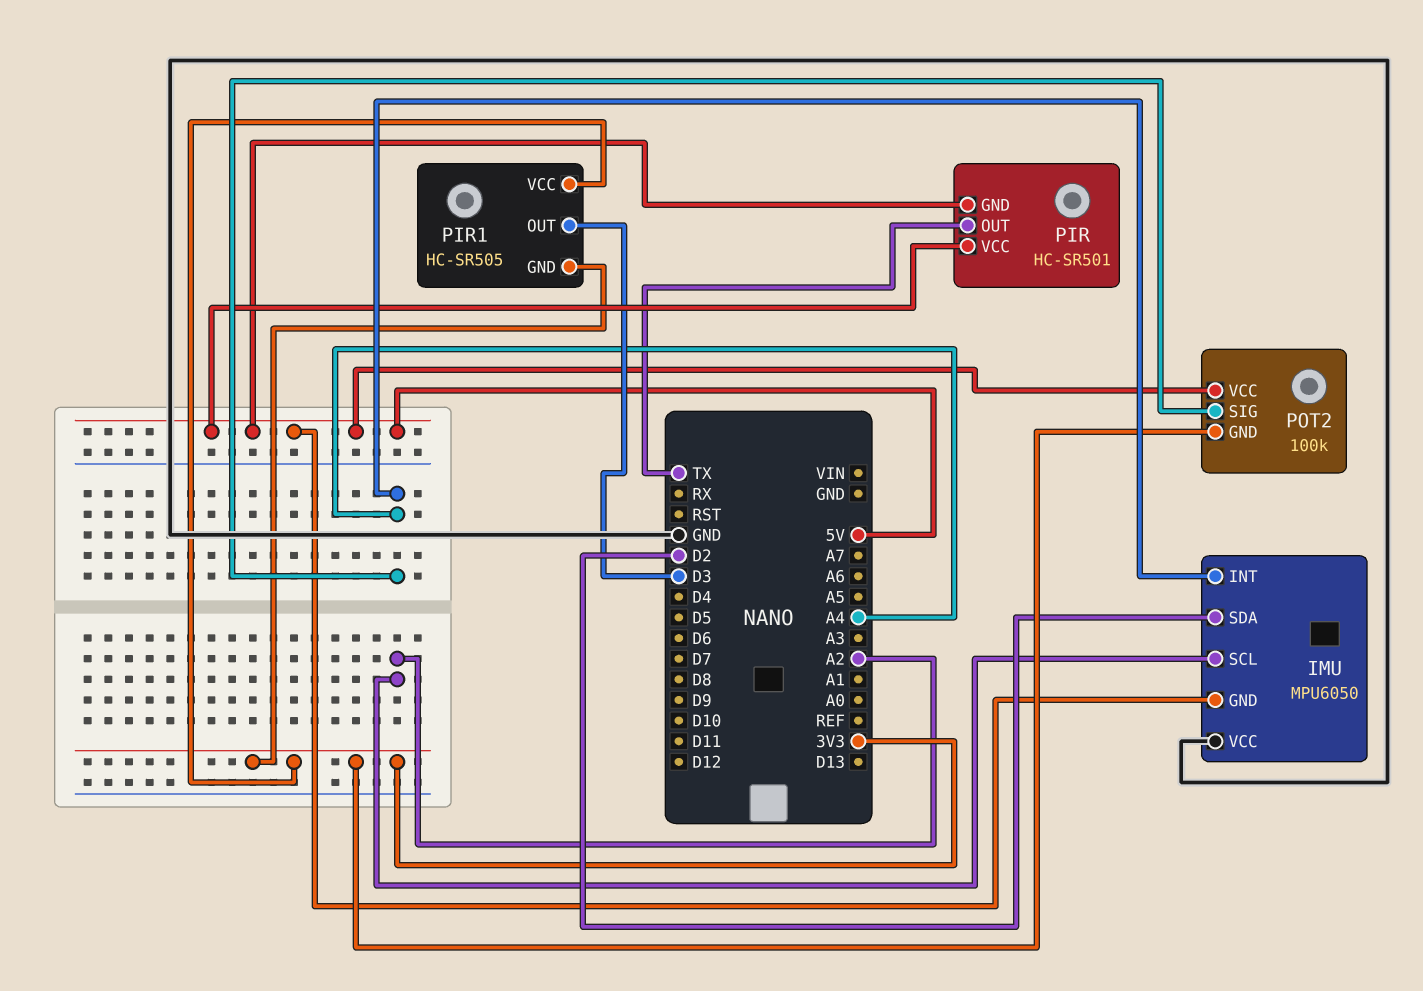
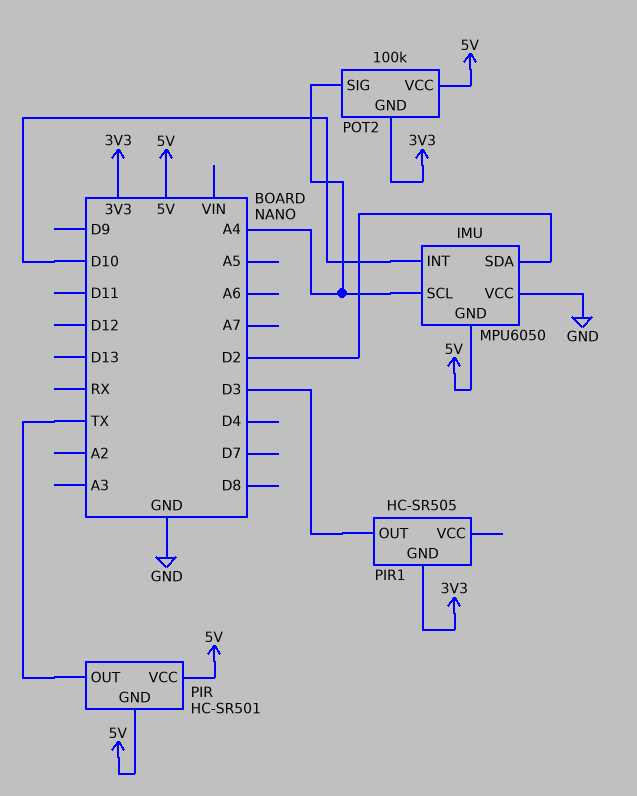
IMU pin INT: A4 -> D10
IMU pin SCL: A2 -> A4
PIR1 pin VCC: 3V3 -> none

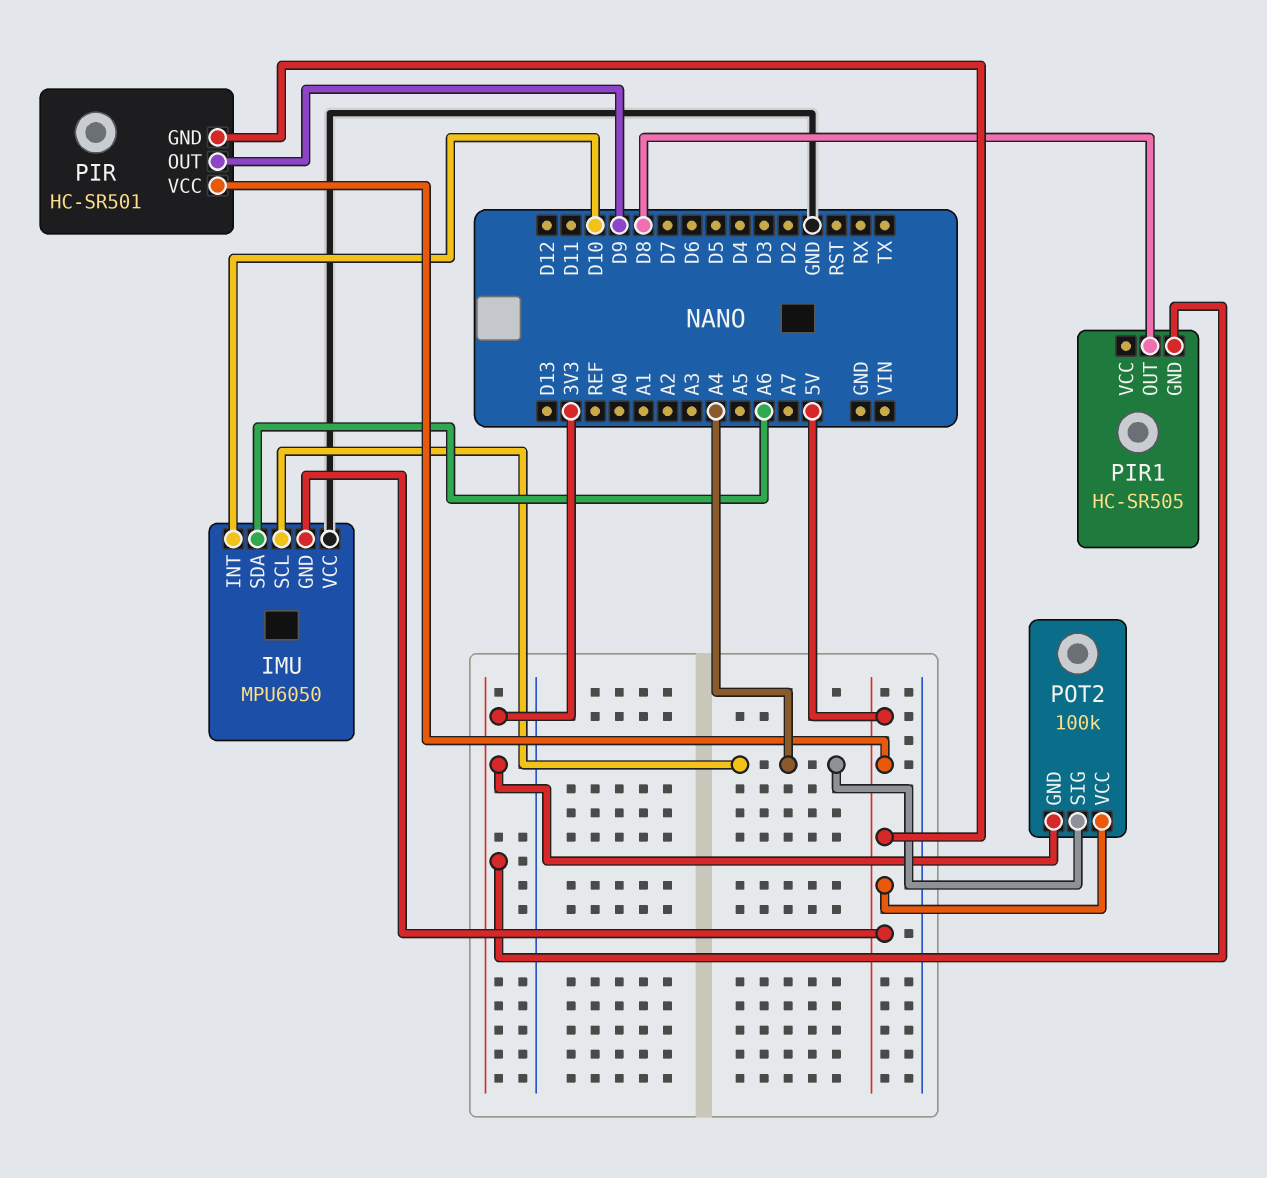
IMU pin SDA: D2 -> A6
PIR pin OUT: TX -> D9
PIR1 pin OUT: D3 -> D8

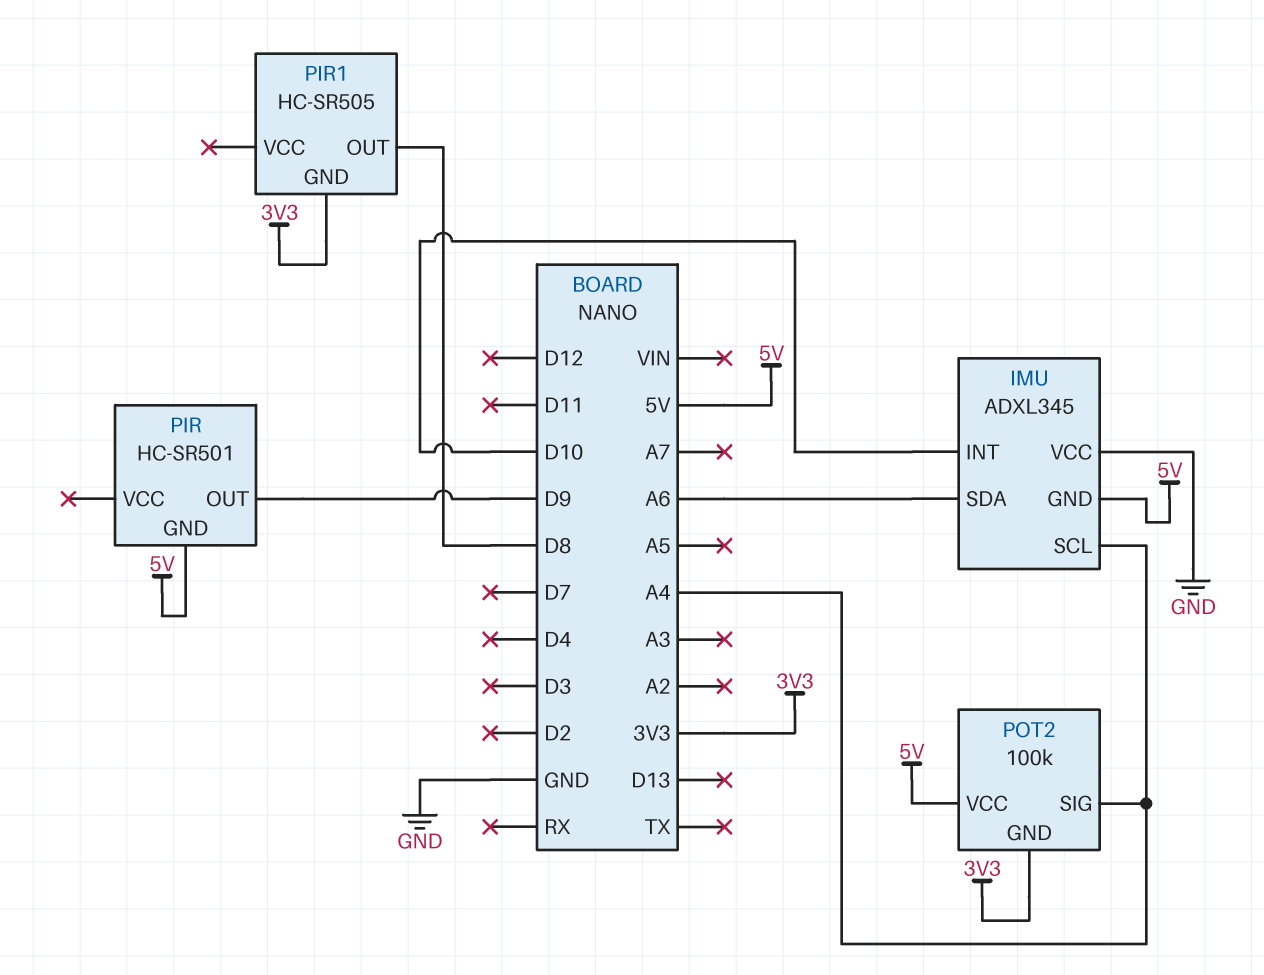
IMU: MPU6050 -> ADXL345
PIR pin VCC: 5V -> none

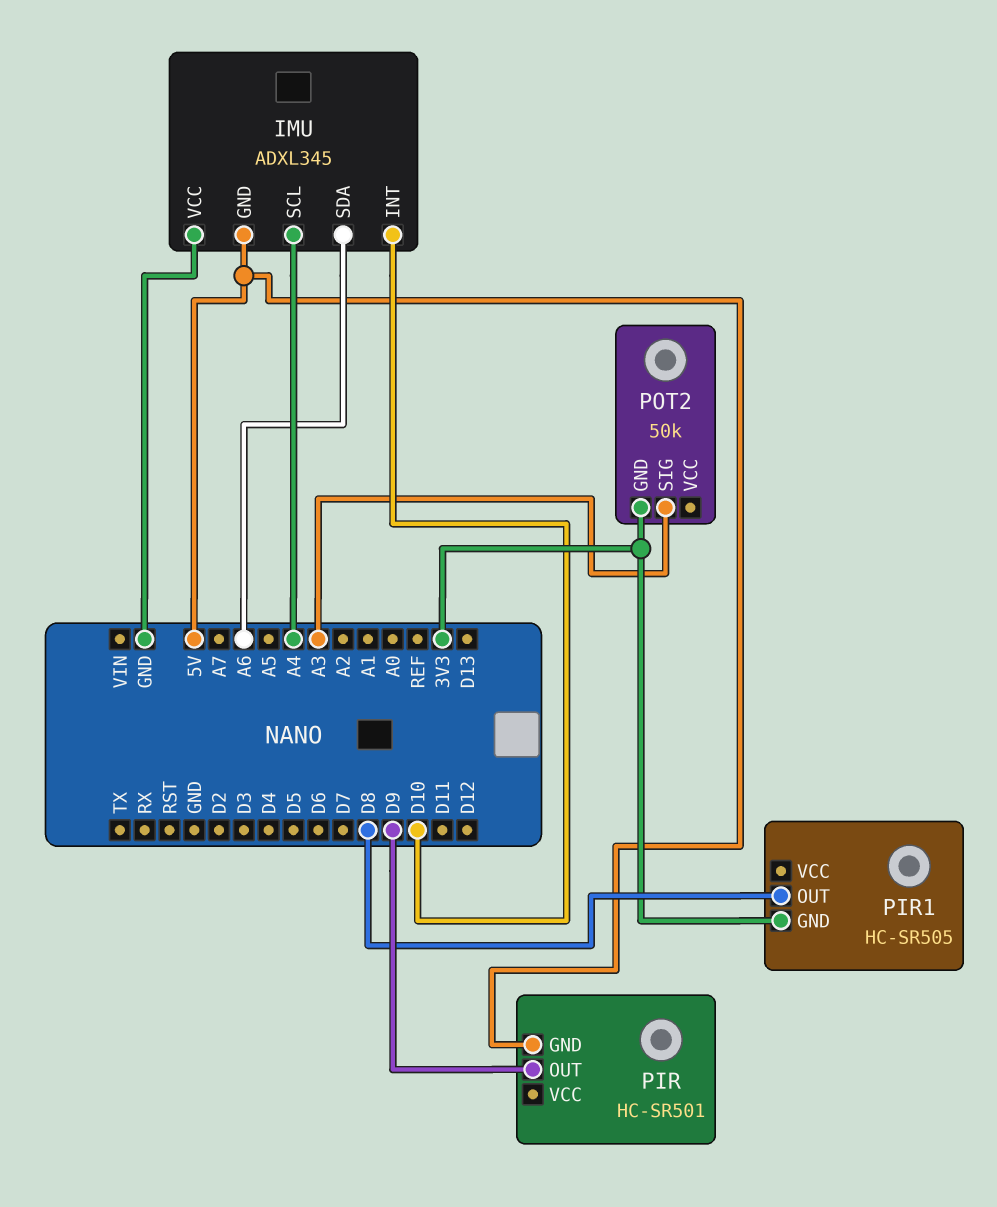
POT2: 100k -> 50k
POT2 pin SIG: A4 -> A3
POT2 pin VCC: 5V -> none

